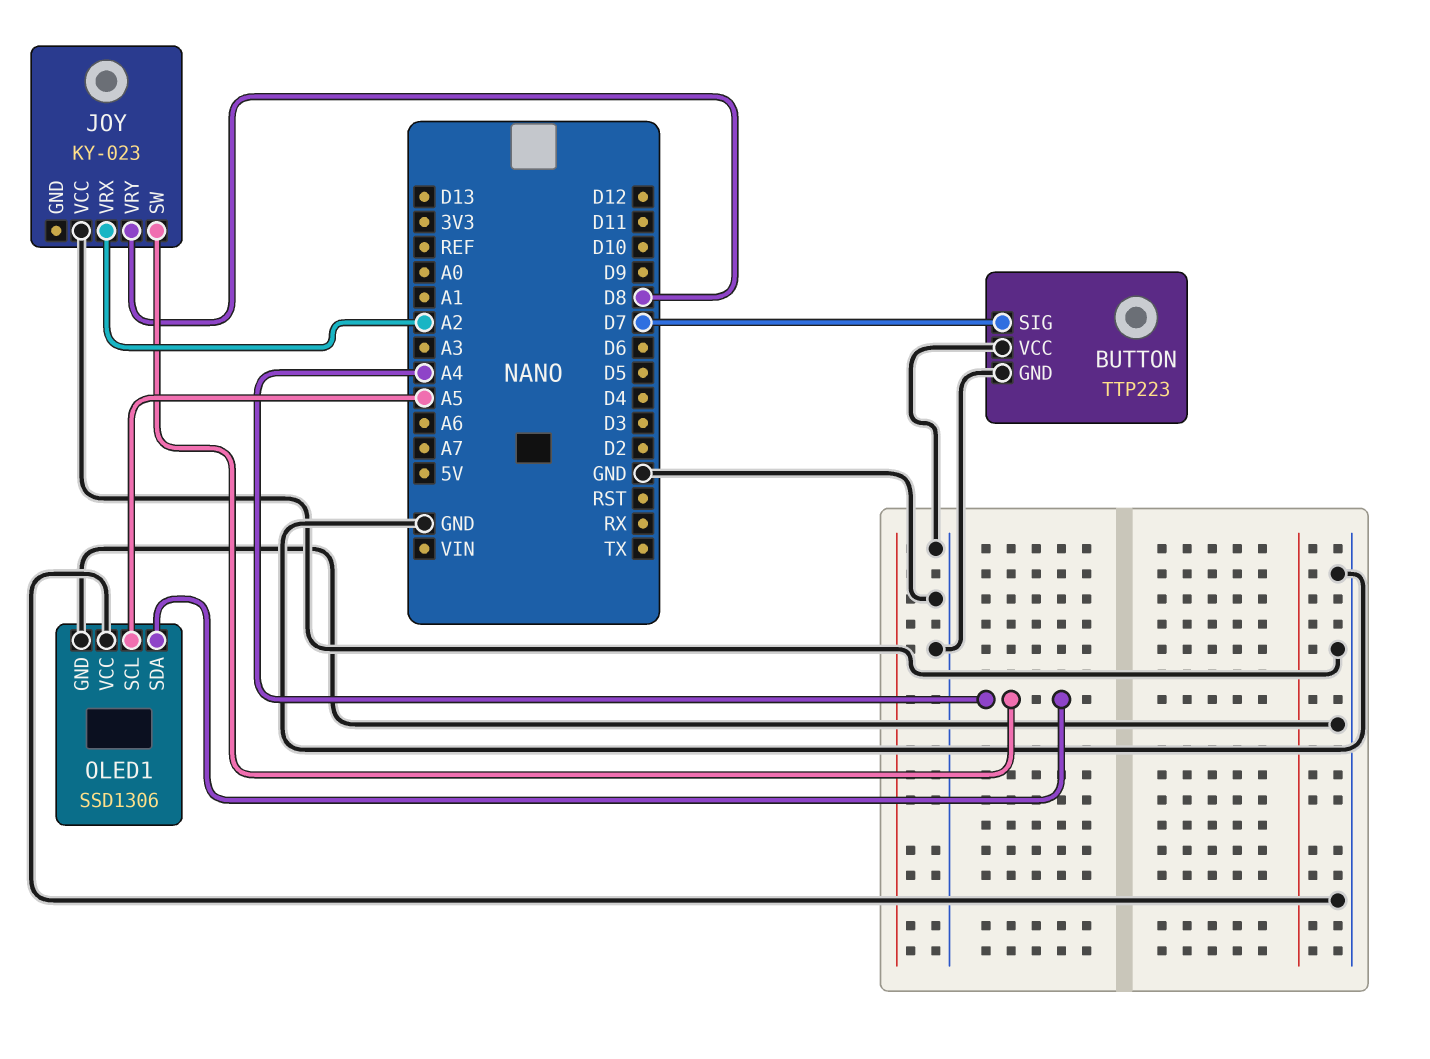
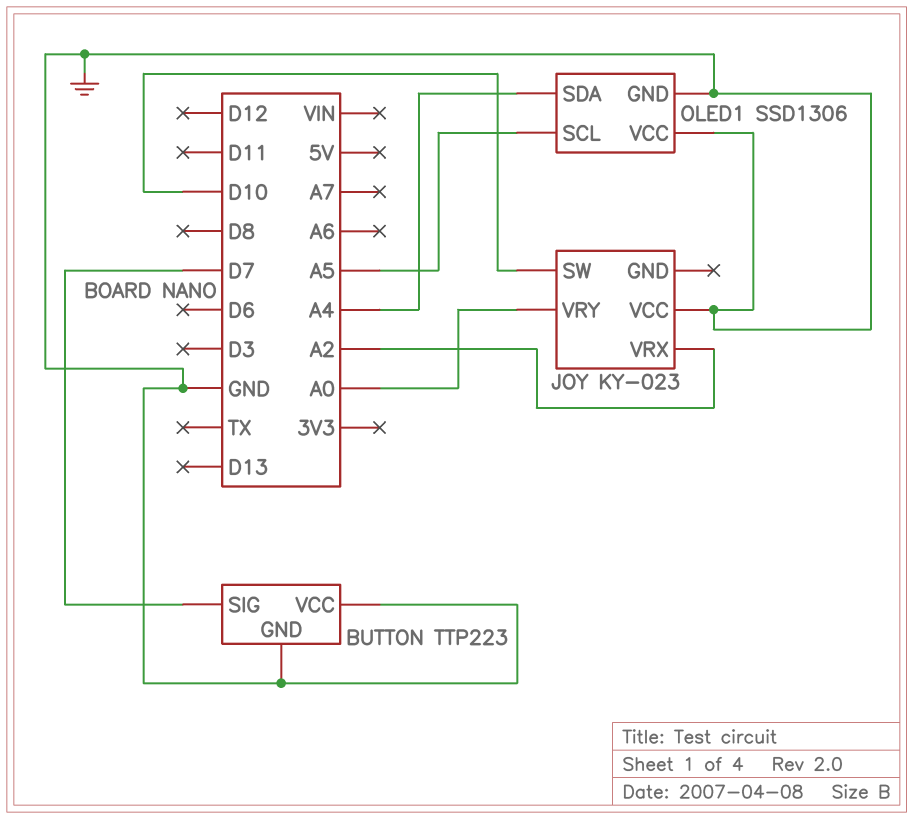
JOY pin SW: A4 -> D10
JOY pin VRY: D8 -> A0

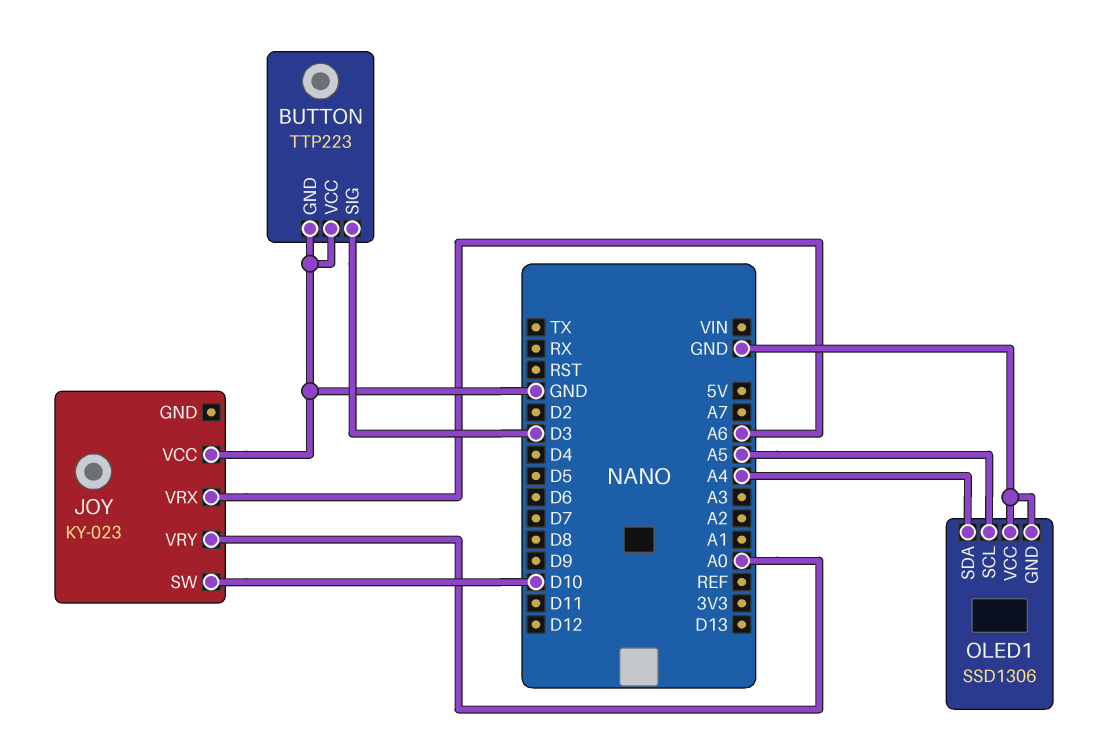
BUTTON pin SIG: D7 -> D3
JOY pin VRX: A2 -> A6

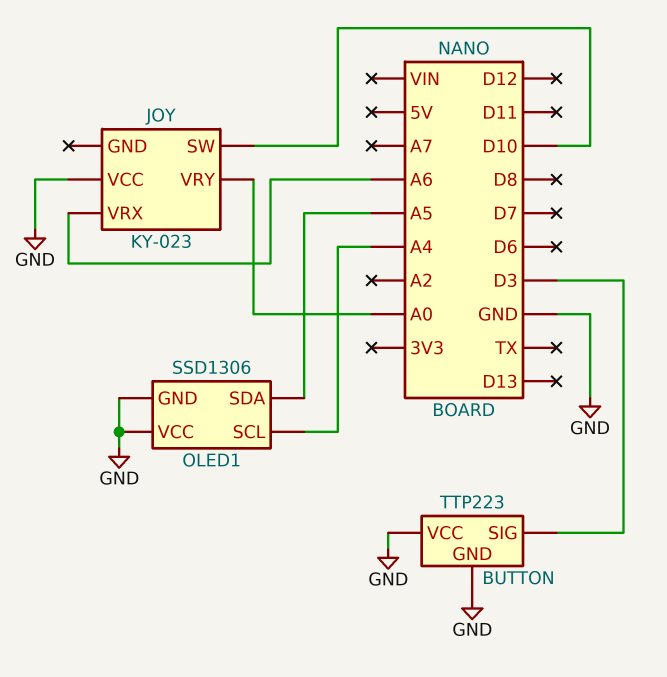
OLED1 pin SCL: A5 -> A4
OLED1 pin SDA: A4 -> A5

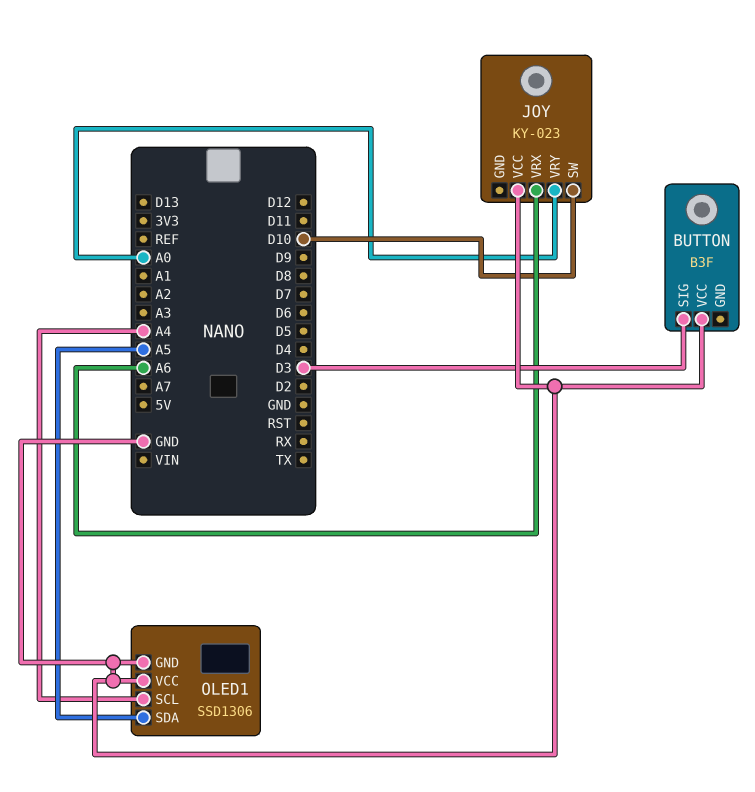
BUTTON: TTP223 -> B3F
BUTTON pin GND: GND -> none

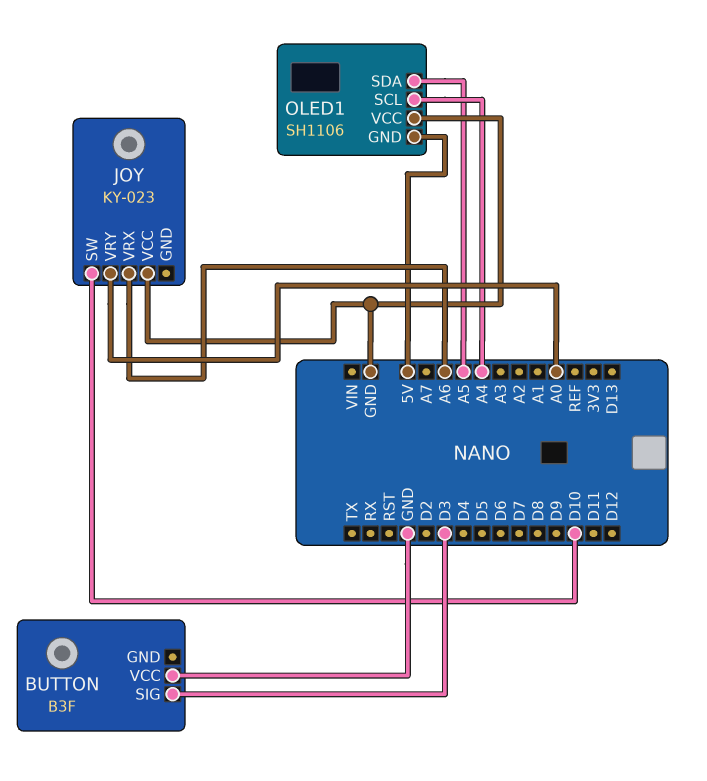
OLED1: SSD1306 -> SH1106
OLED1 pin GND: GND -> 5V

